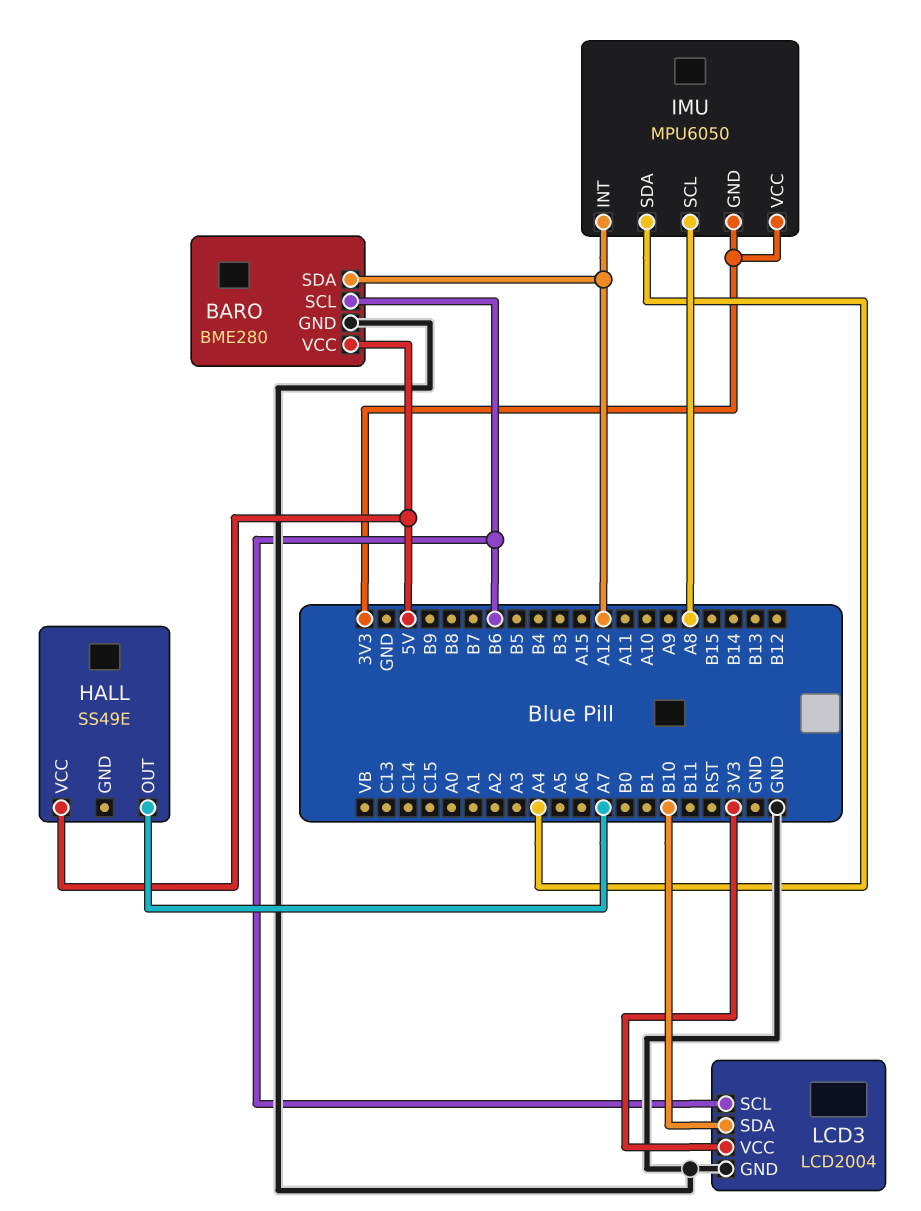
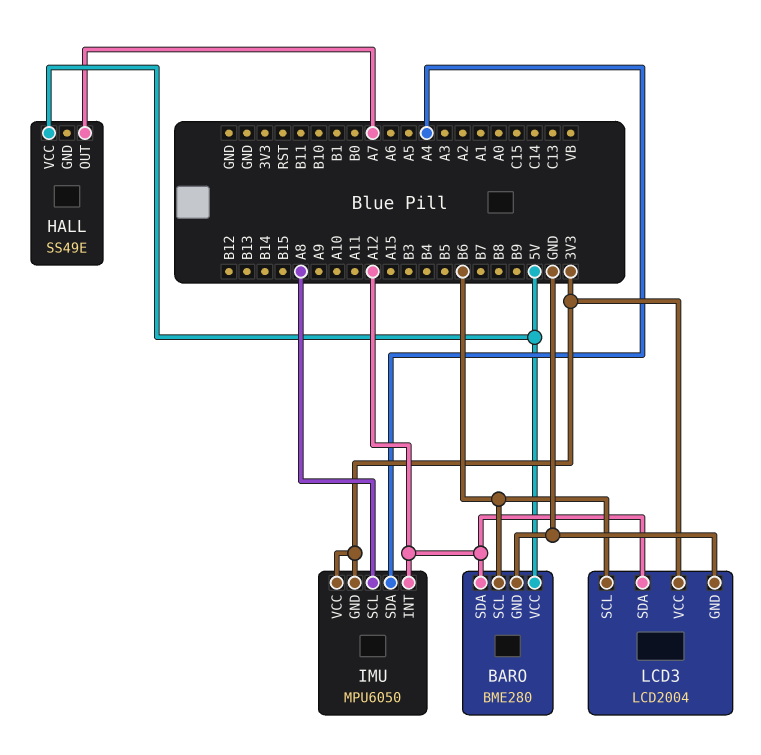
LCD3 pin SDA: B10 -> A12

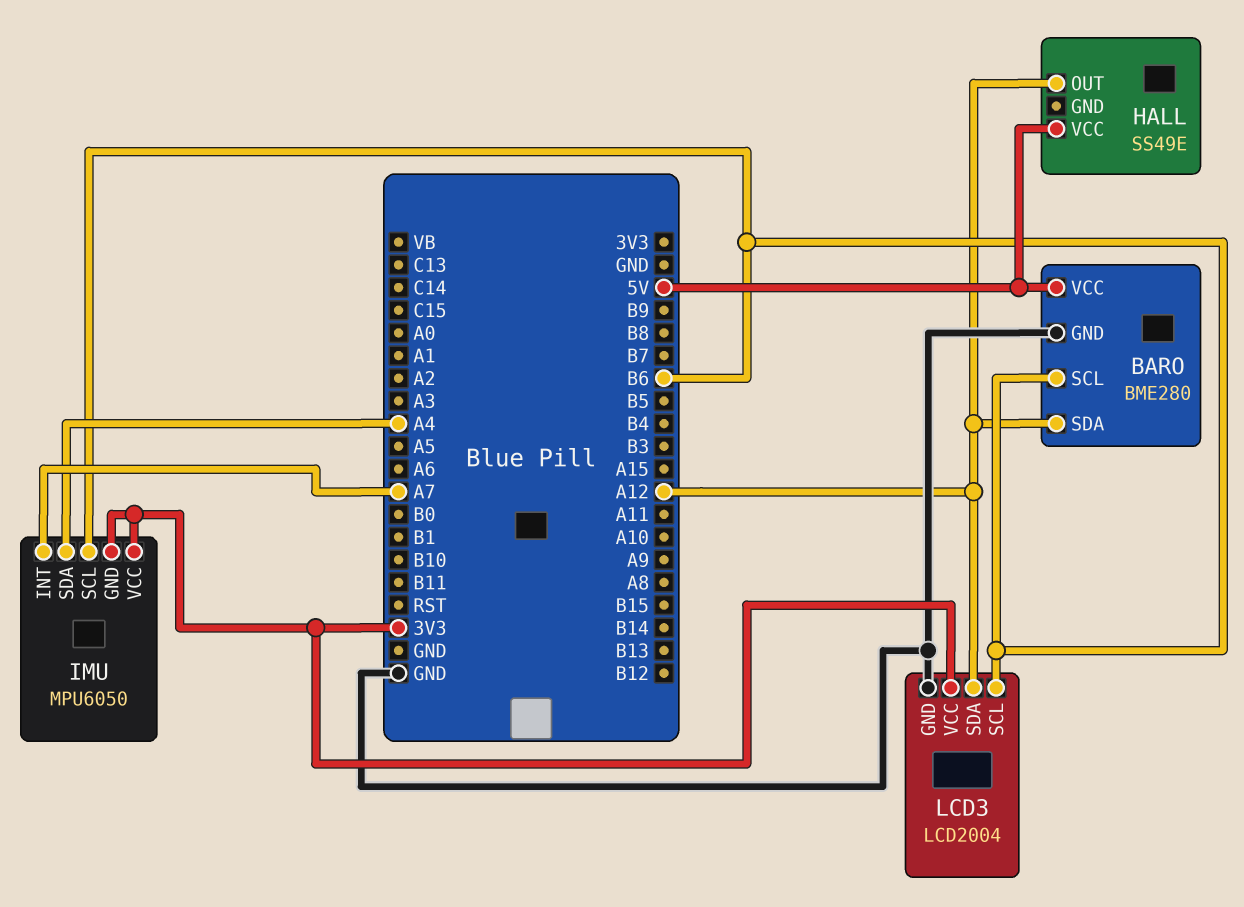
HALL pin OUT: A7 -> A12
IMU pin INT: A12 -> A7
IMU pin SCL: A8 -> B6

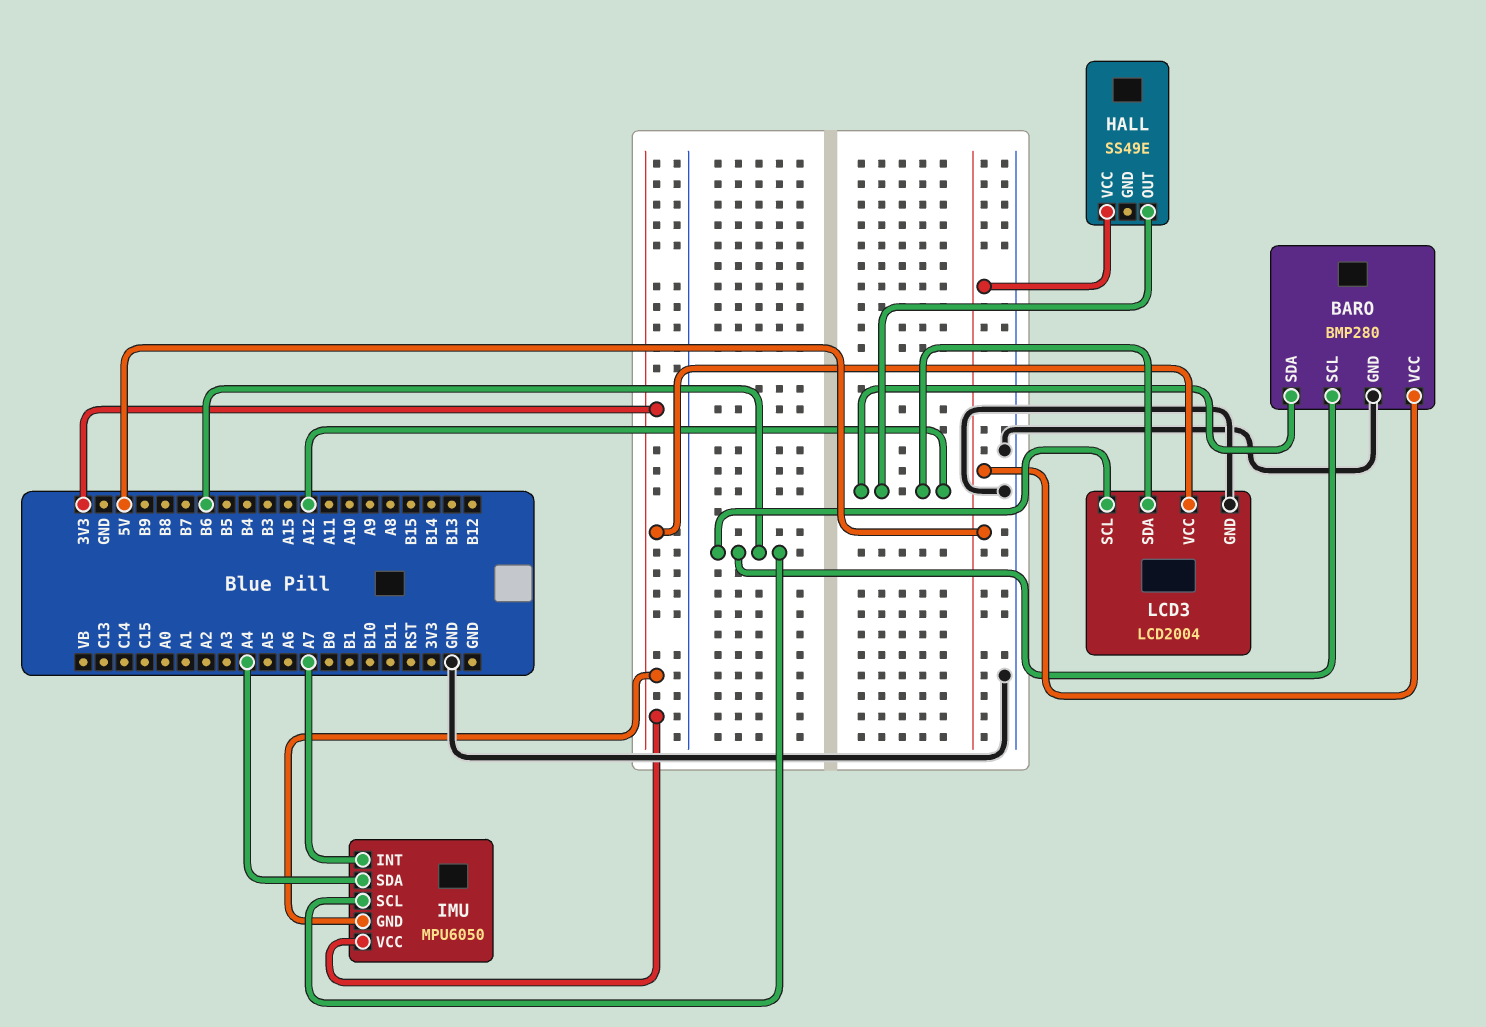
BARO: BME280 -> BMP280

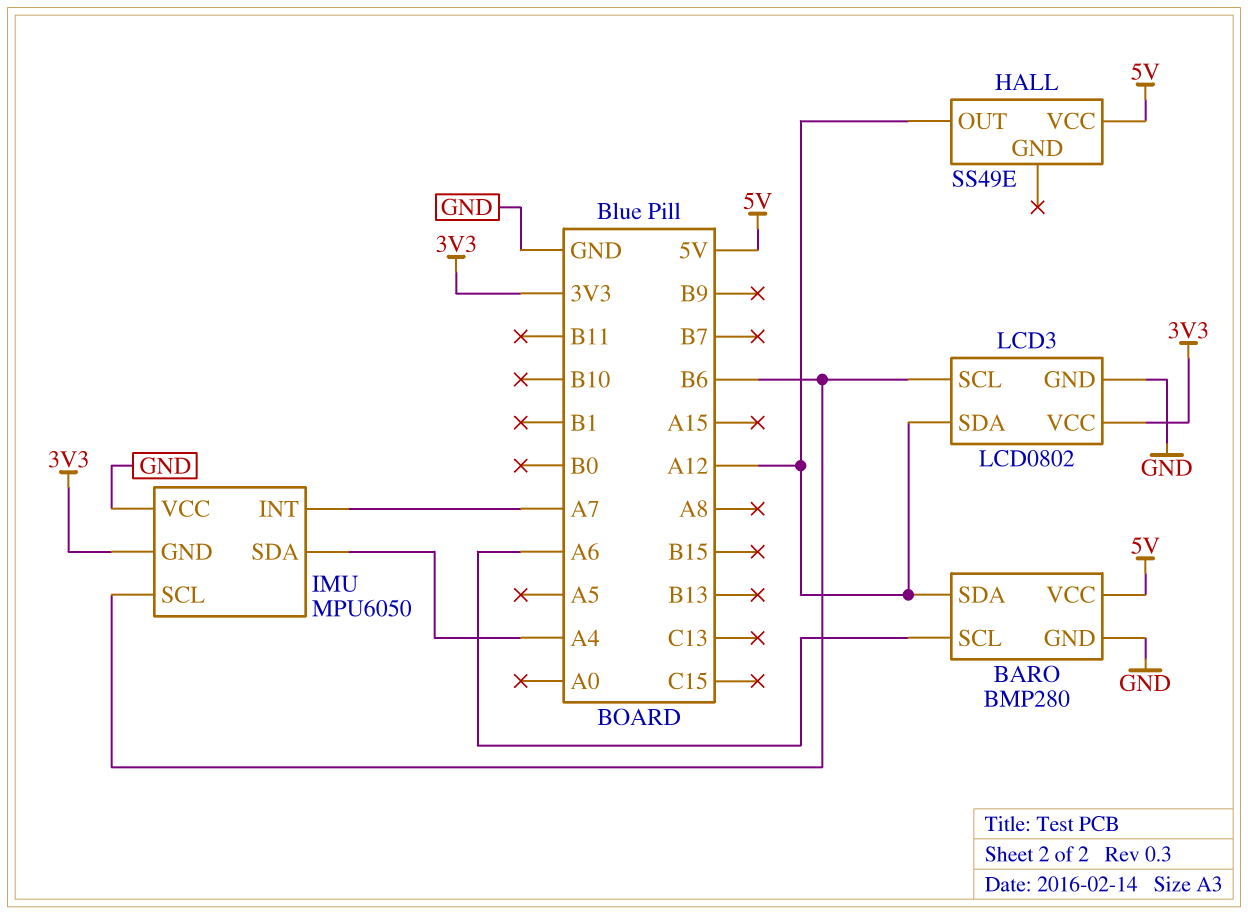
BARO pin SCL: B6 -> A6
IMU pin VCC: 3V3 -> GND
LCD3: LCD2004 -> LCD0802

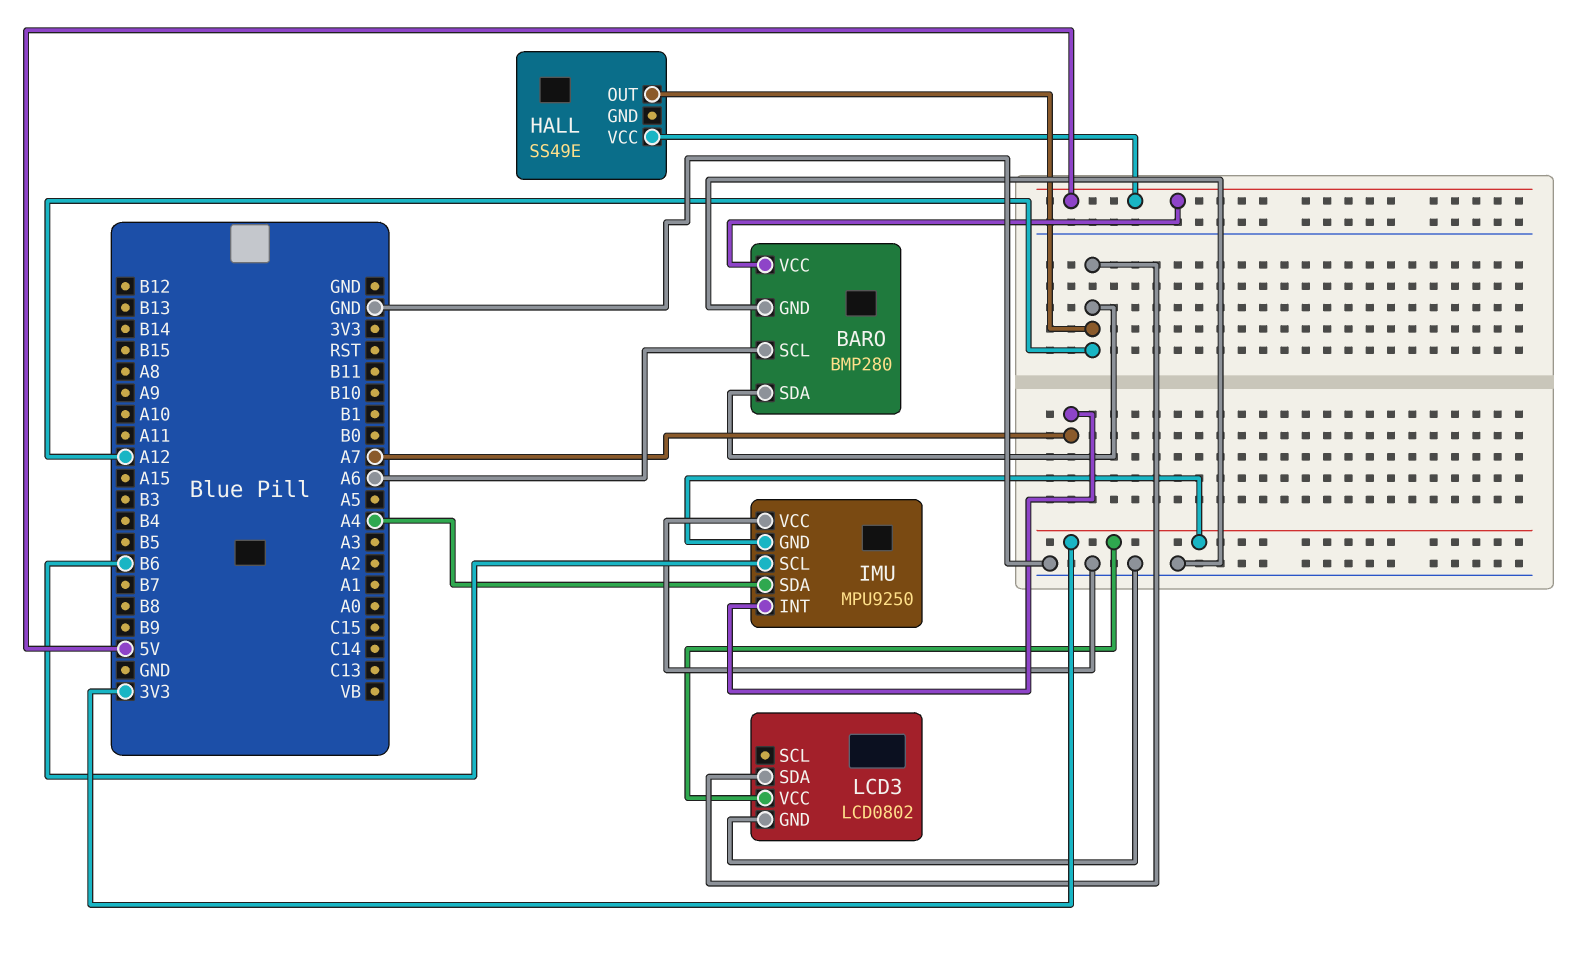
IMU: MPU6050 -> MPU9250
LCD3 pin SCL: B6 -> none

